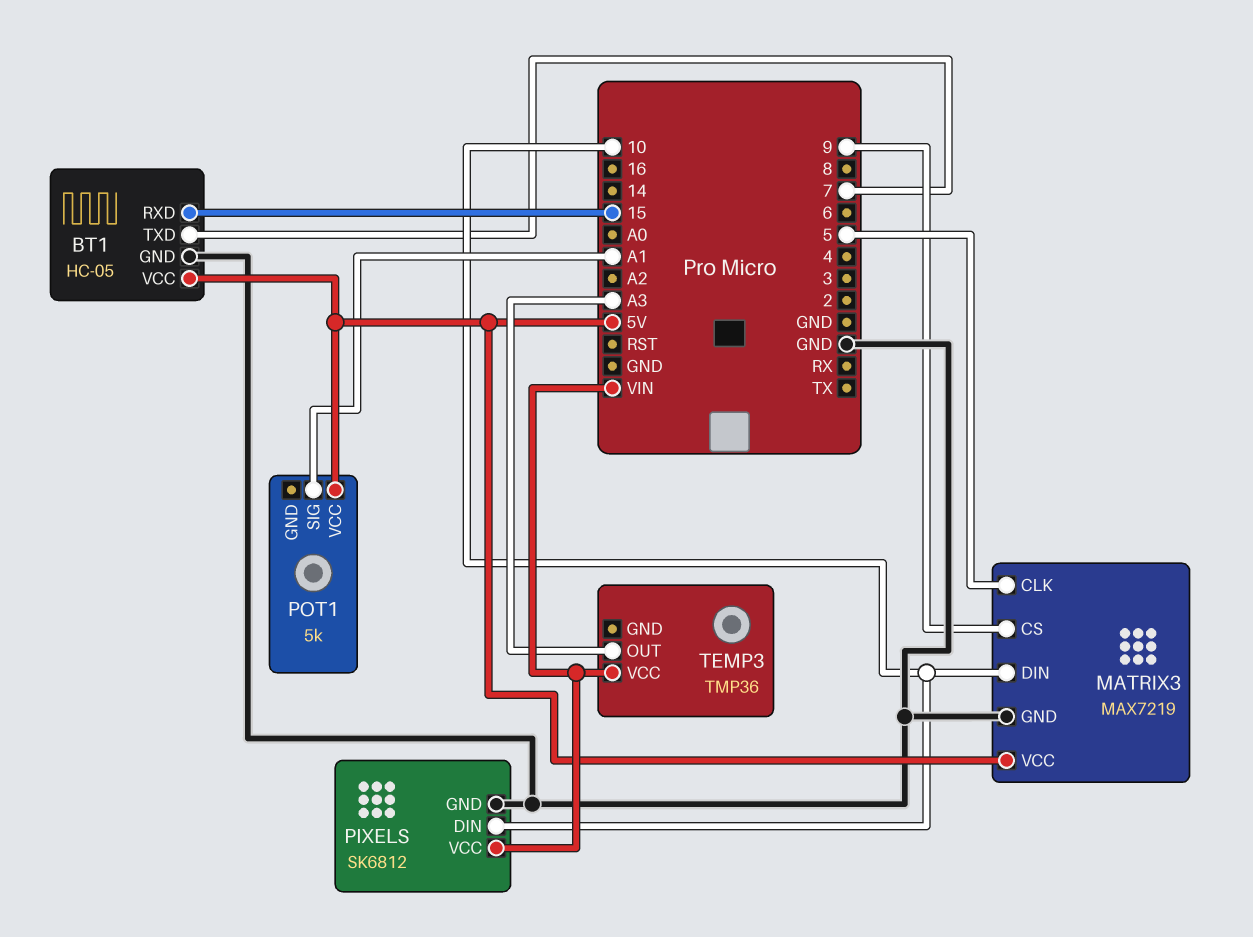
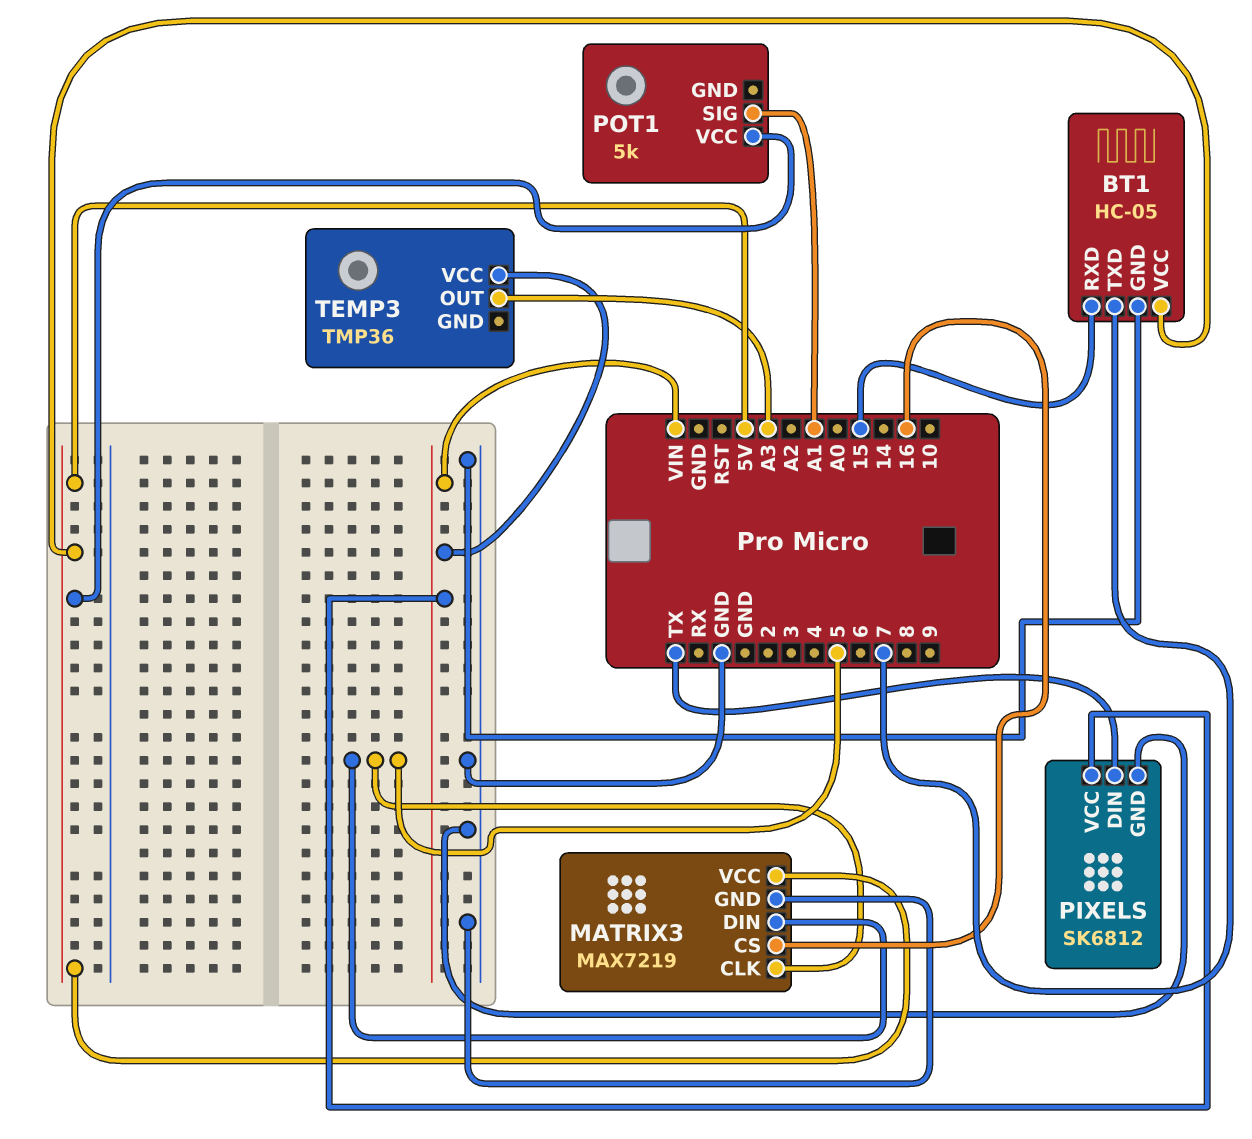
MATRIX3 pin CS: 9 -> 16
MATRIX3 pin DIN: 10 -> 5
PIXELS pin DIN: 10 -> TX

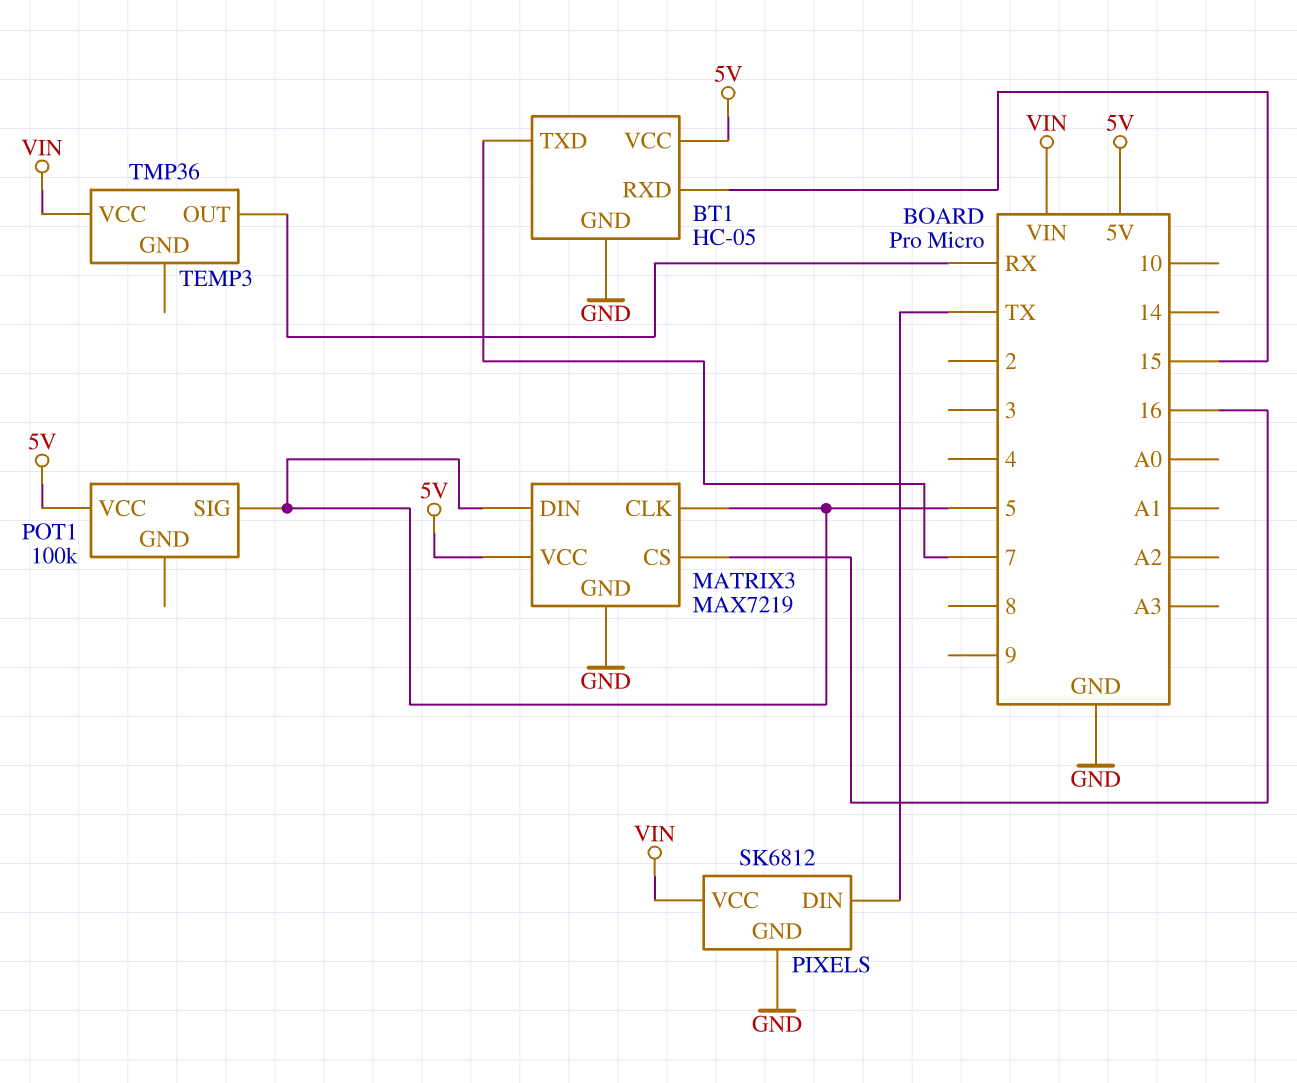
POT1: 5k -> 100k
POT1 pin SIG: A1 -> 5
TEMP3 pin OUT: A3 -> RX

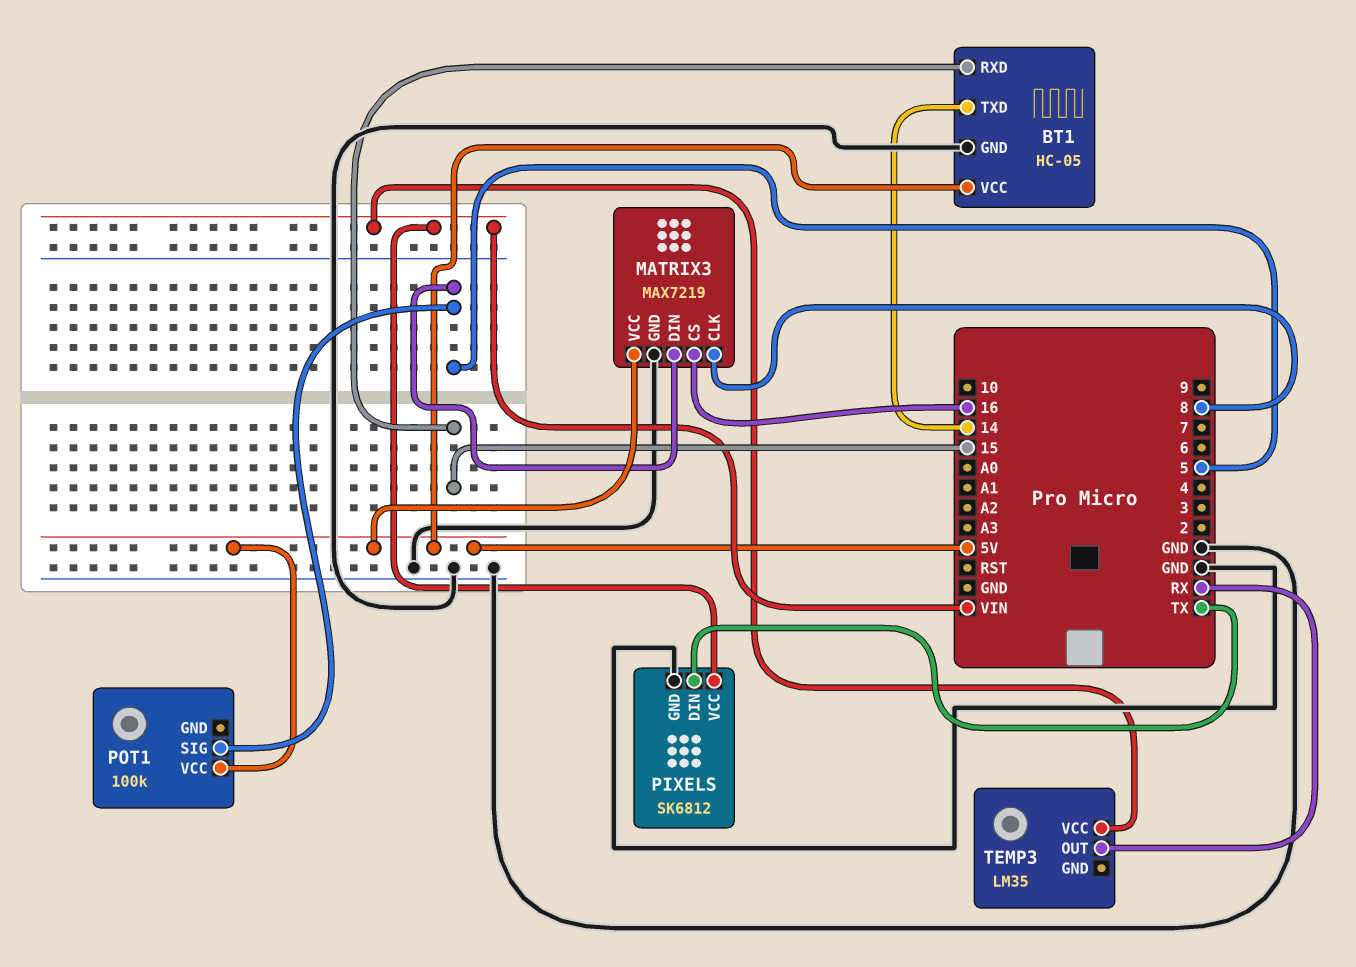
BT1 pin TXD: 7 -> 14
MATRIX3 pin CLK: 5 -> 8
TEMP3: TMP36 -> LM35

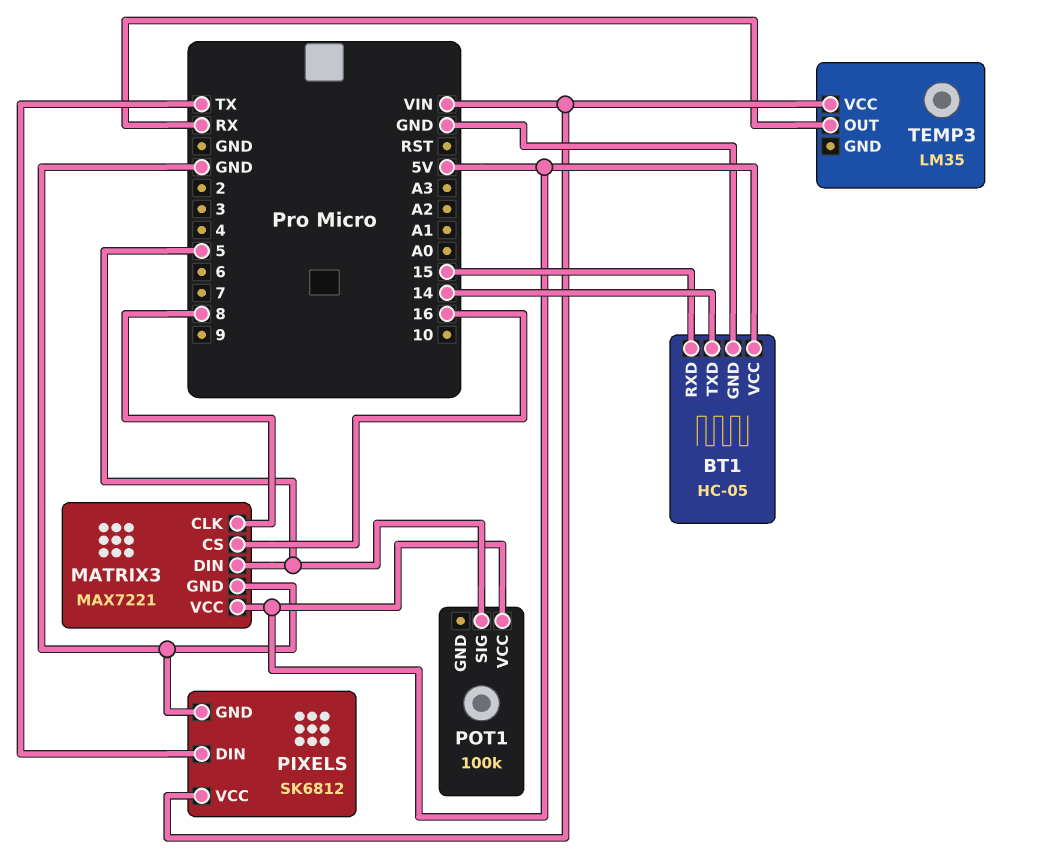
MATRIX3: MAX7219 -> MAX7221

